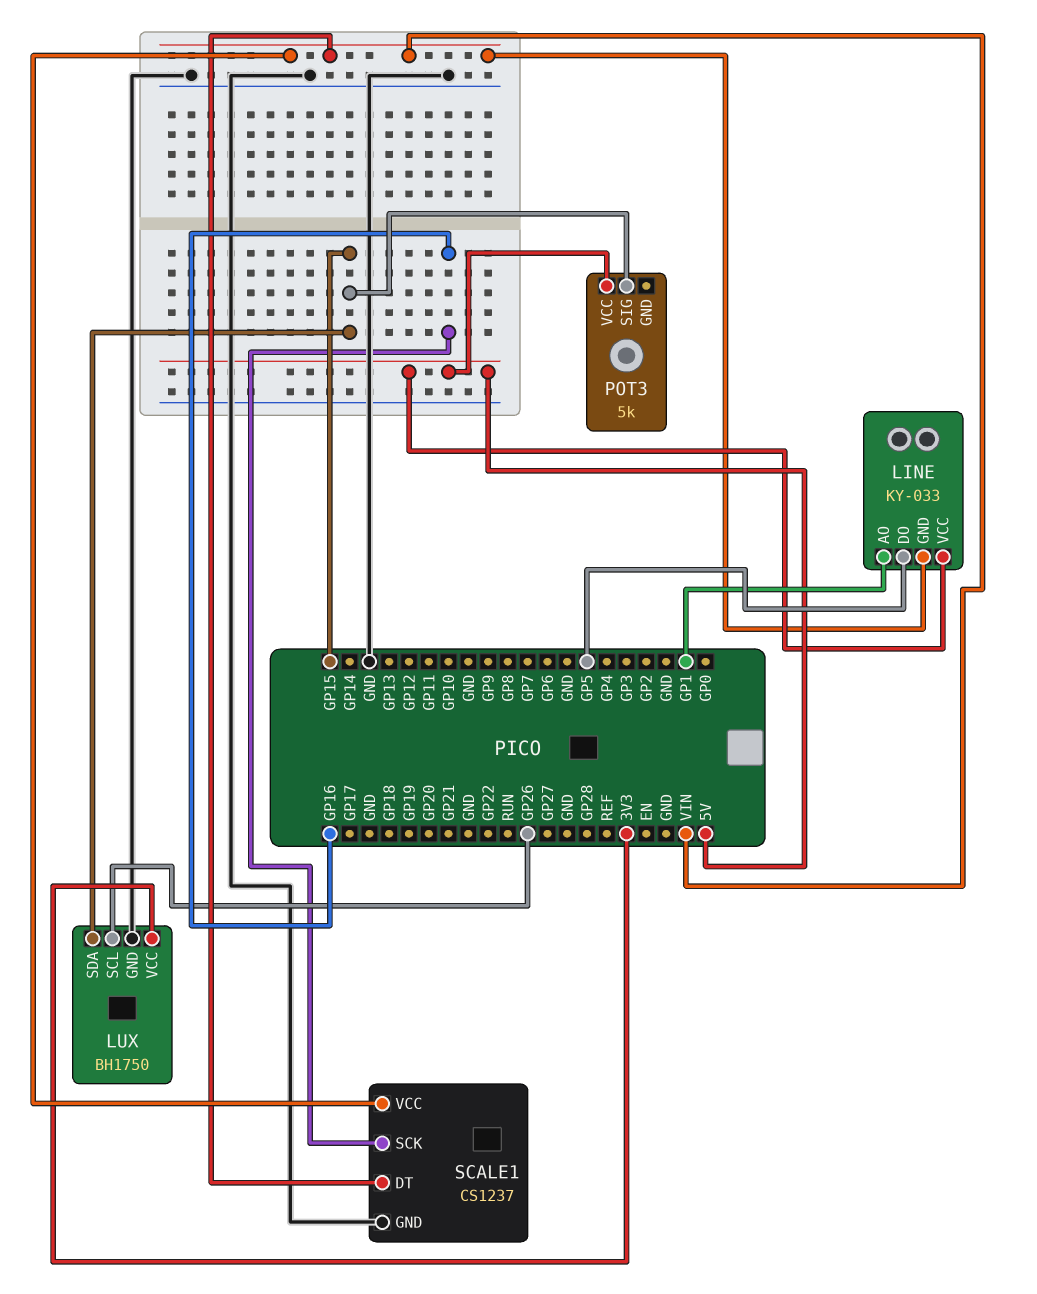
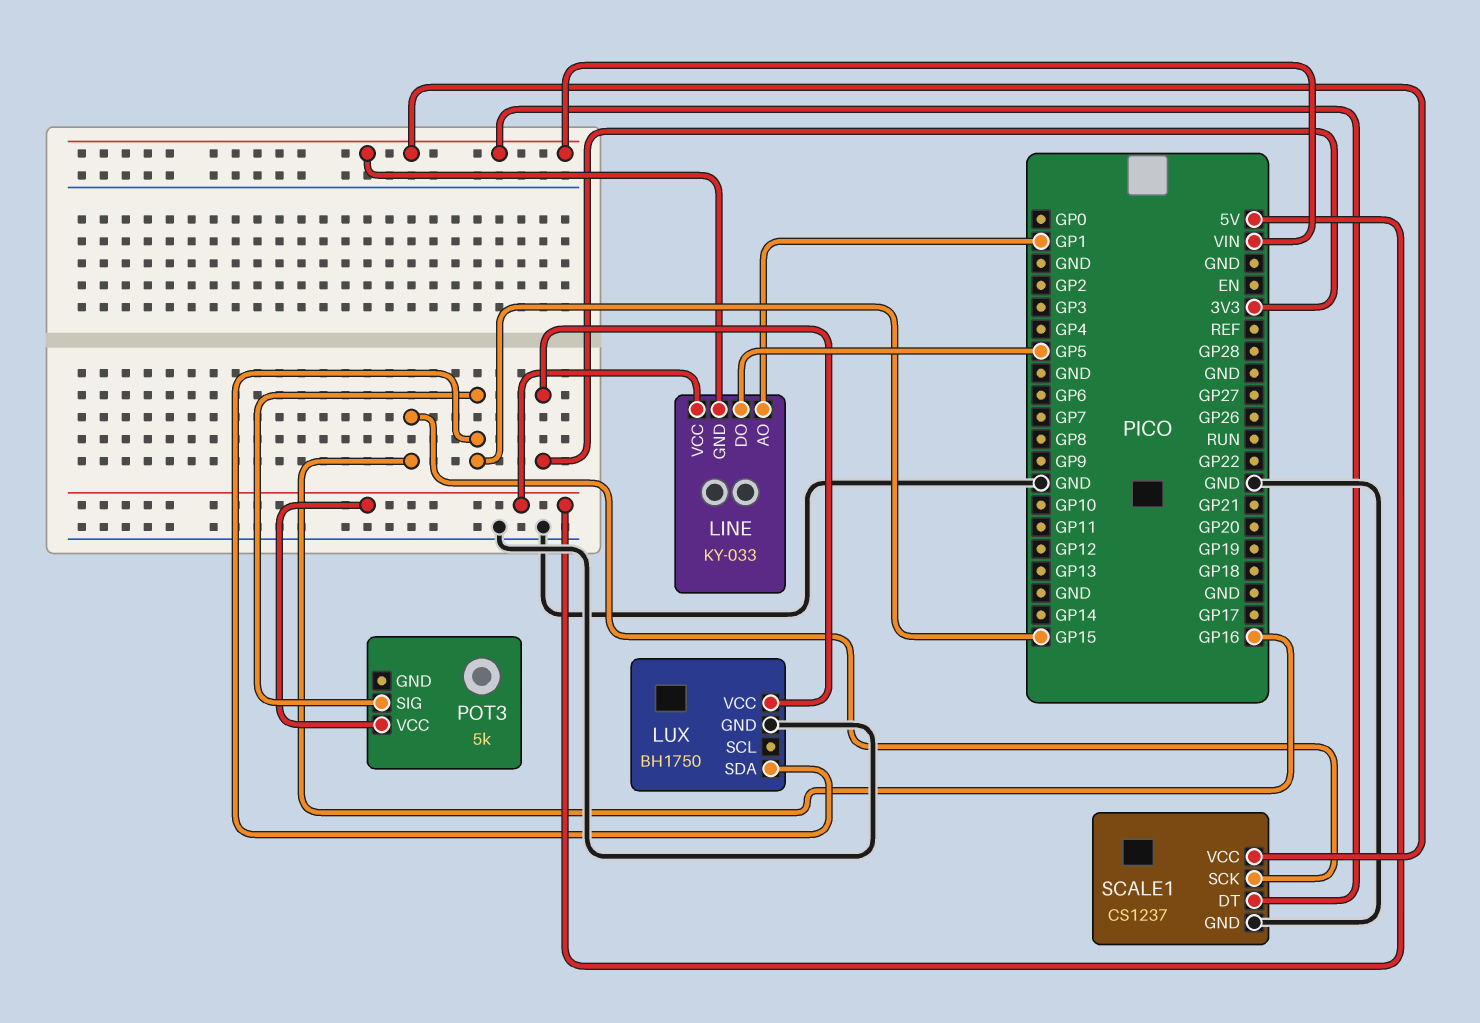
LUX pin SCL: GP26 -> none

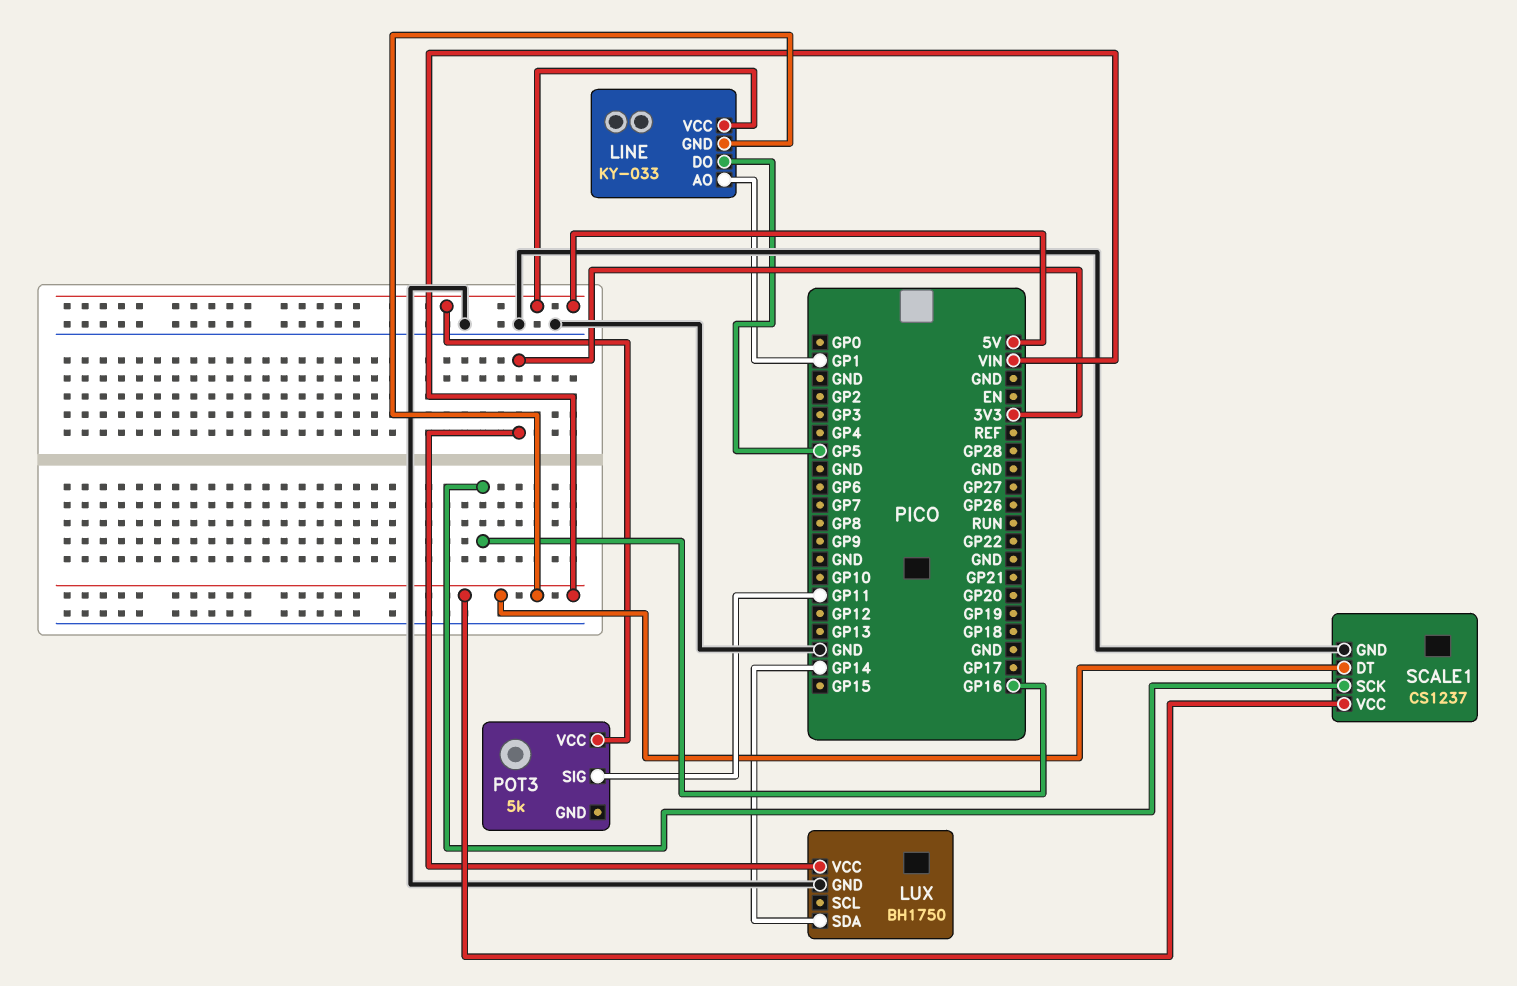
LUX pin SDA: GP15 -> GP14
POT3 pin SIG: GP15 -> GP11

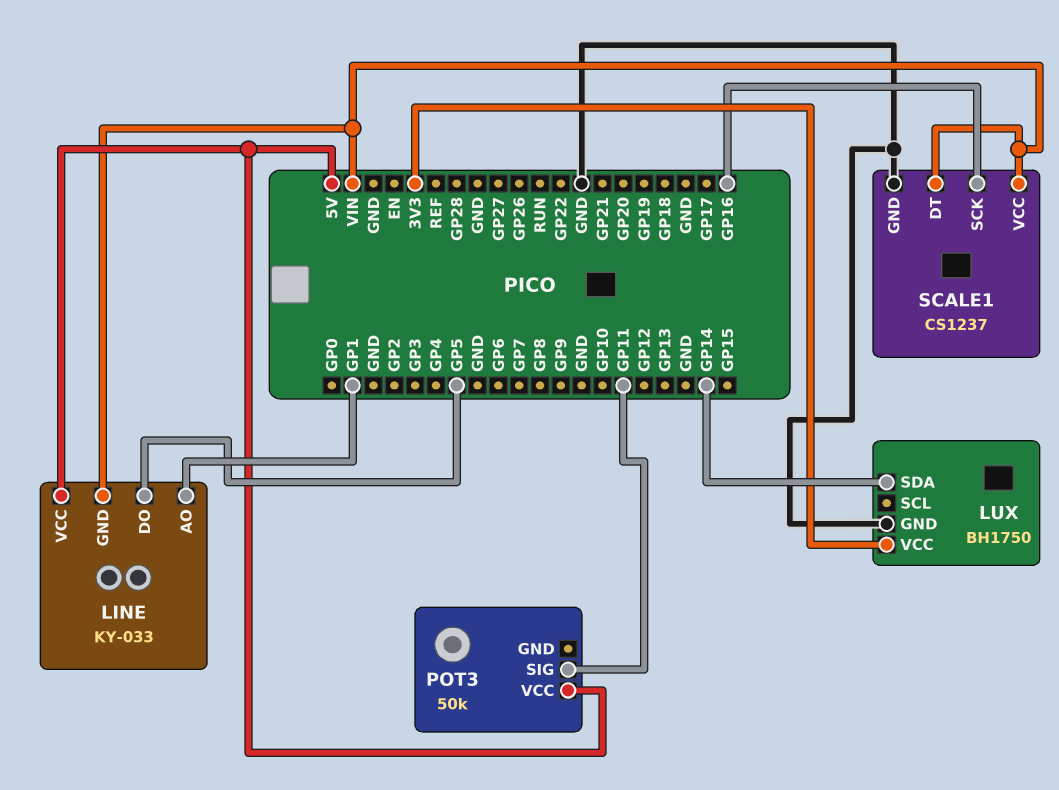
POT3: 5k -> 50k

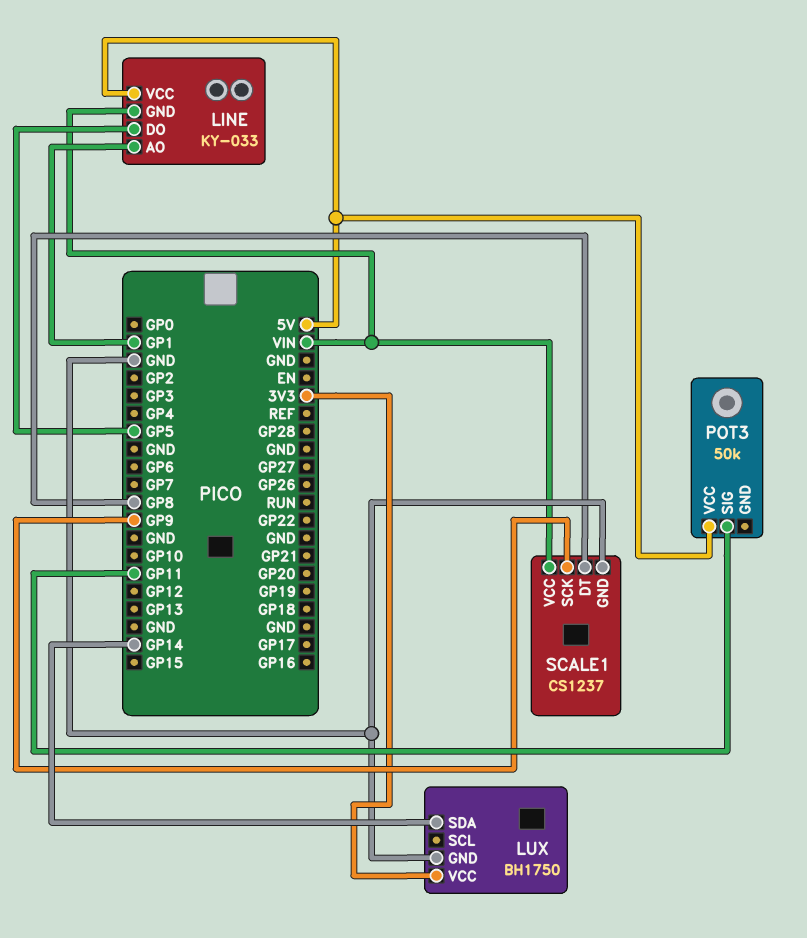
SCALE1 pin DT: VIN -> GP8
SCALE1 pin SCK: GP16 -> GP9

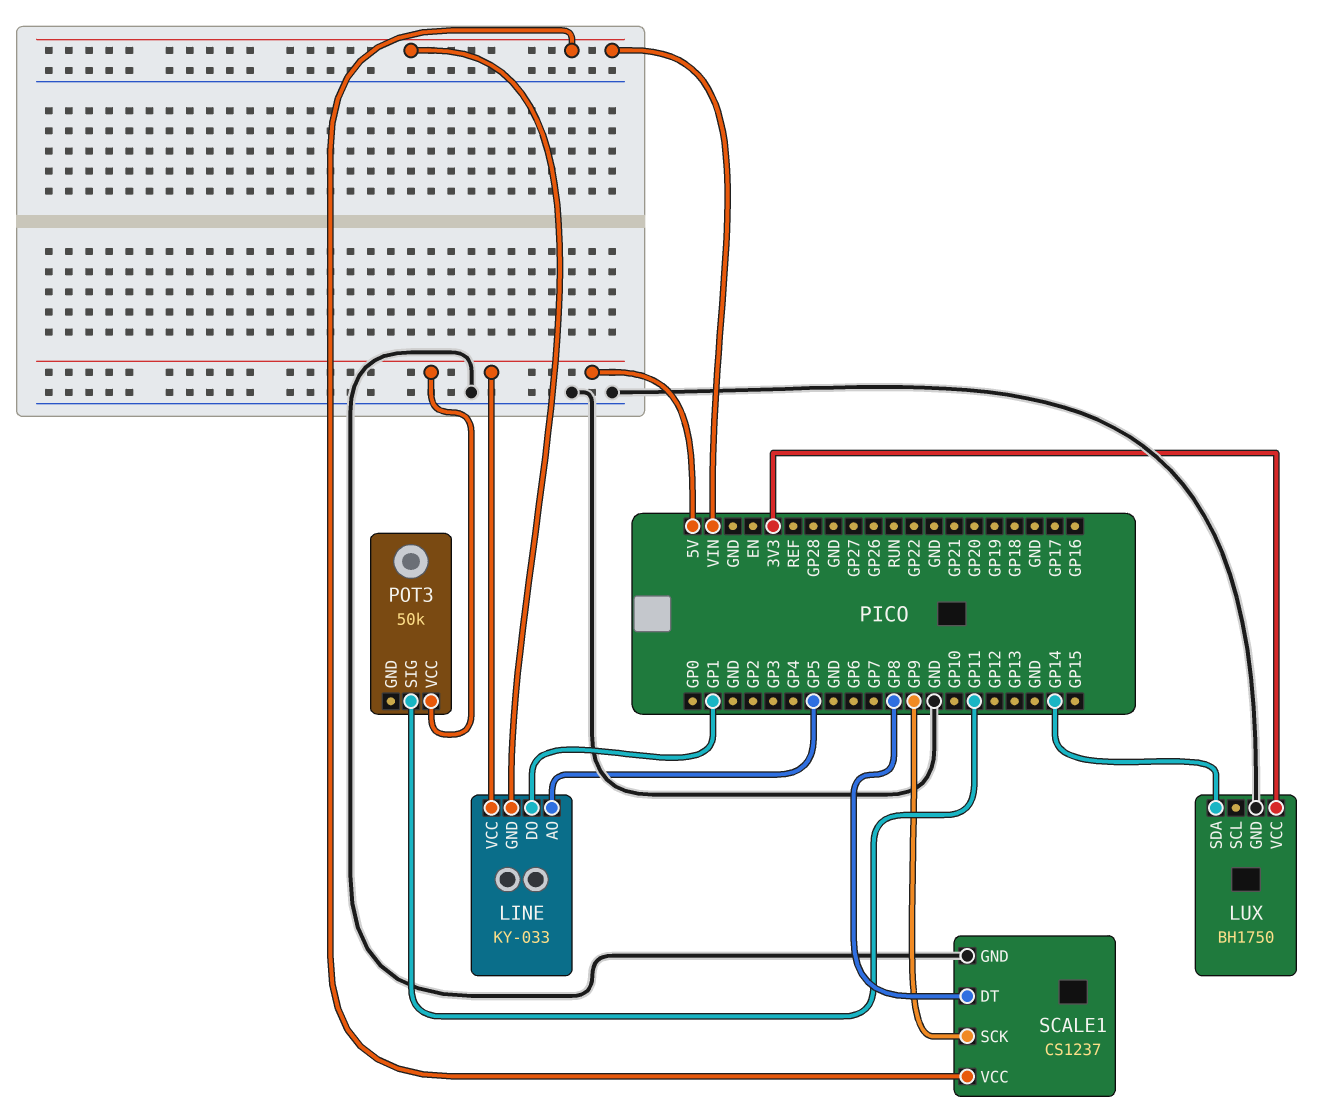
LINE pin AO: GP1 -> GP5
LINE pin DO: GP5 -> GP1

